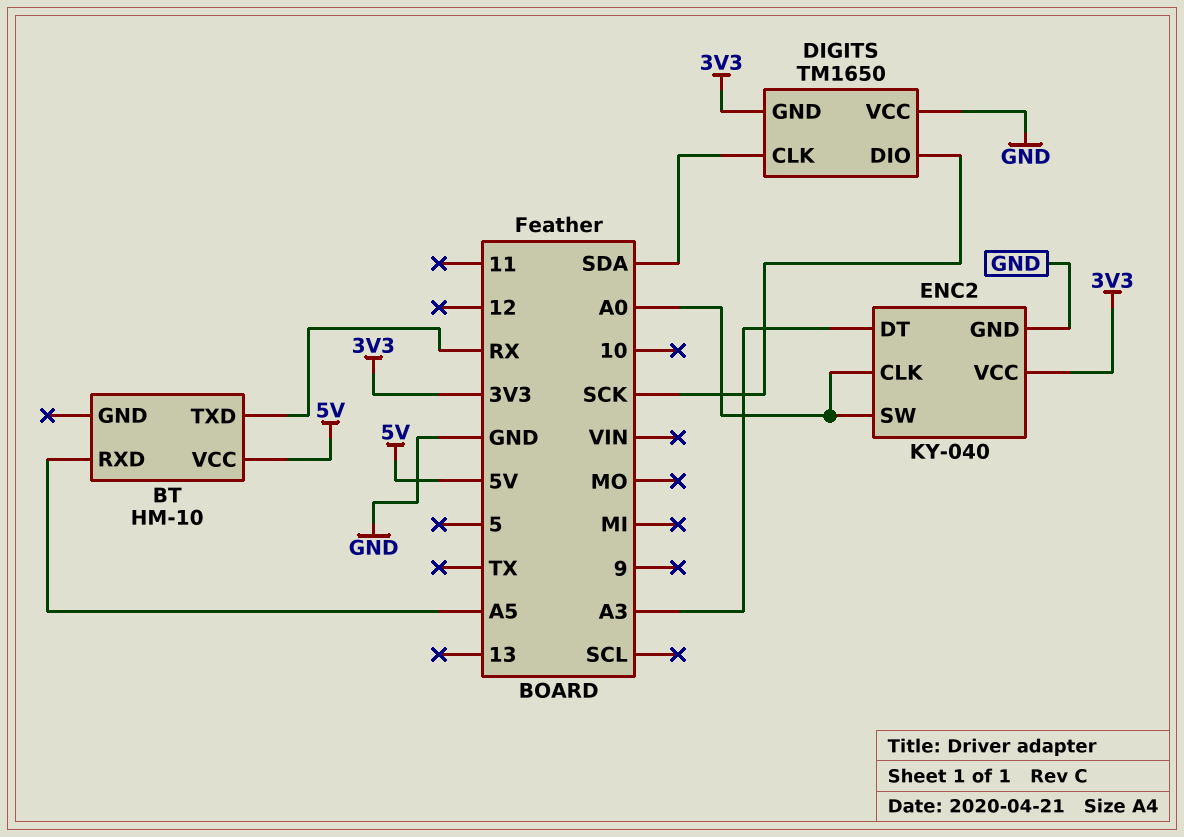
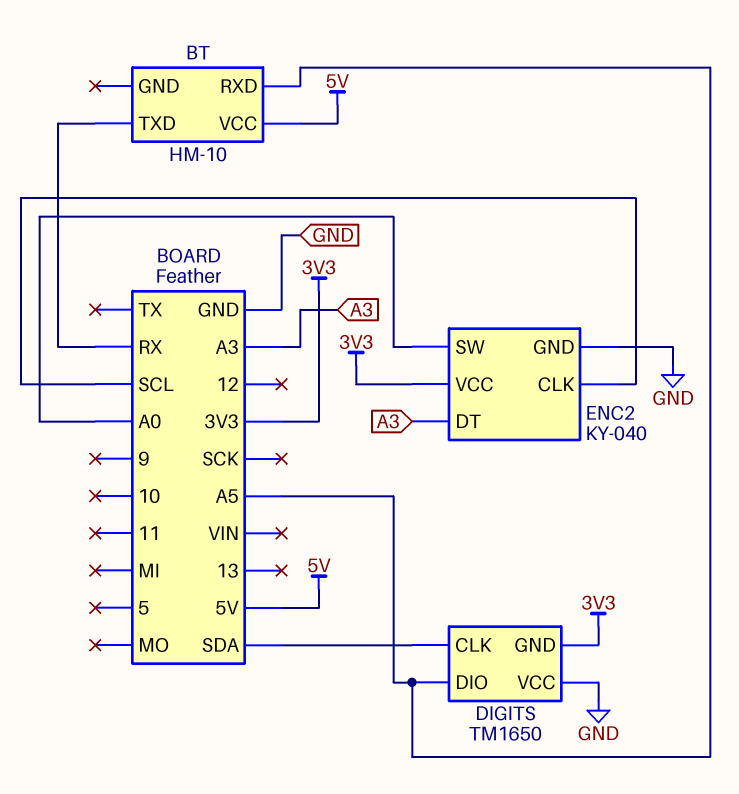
DIGITS pin DIO: SCK -> A5
ENC2 pin CLK: A0 -> SCL

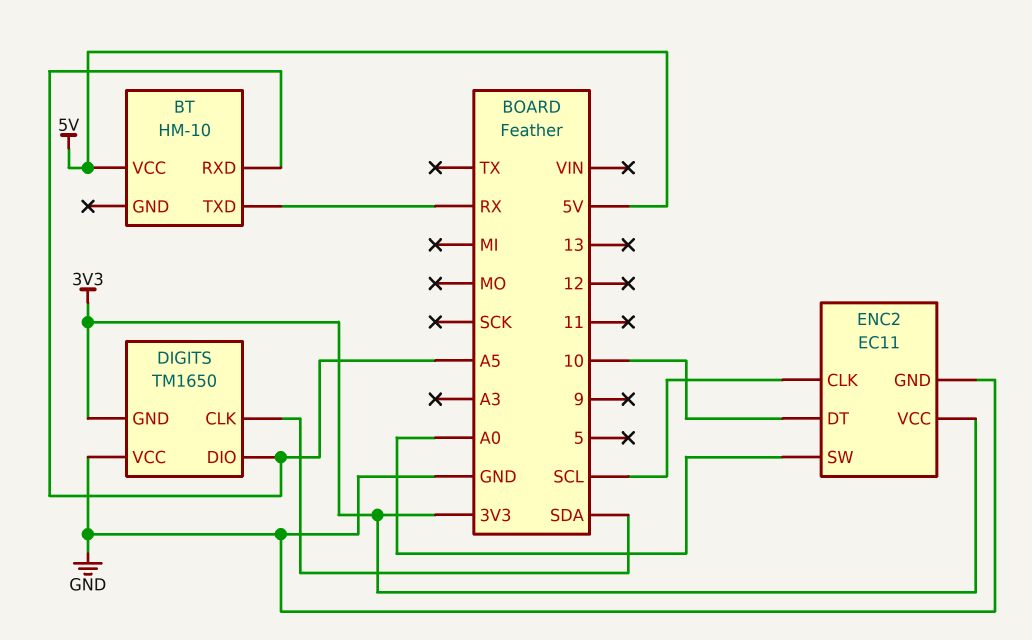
ENC2: KY-040 -> EC11
ENC2 pin DT: A3 -> 10

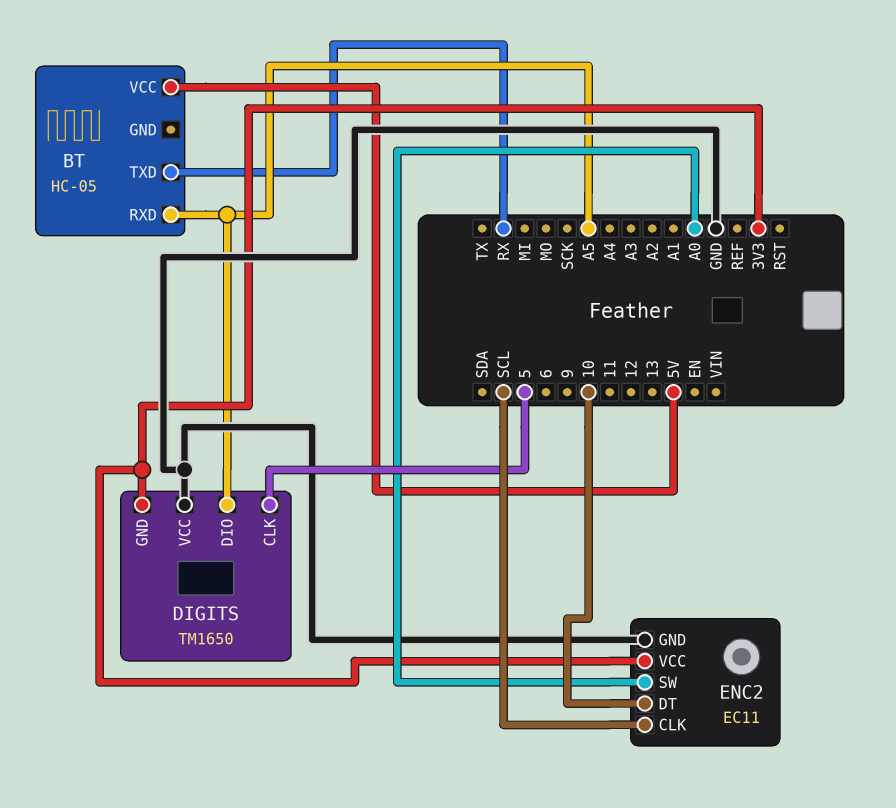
BT: HM-10 -> HC-05
DIGITS pin CLK: SDA -> 5

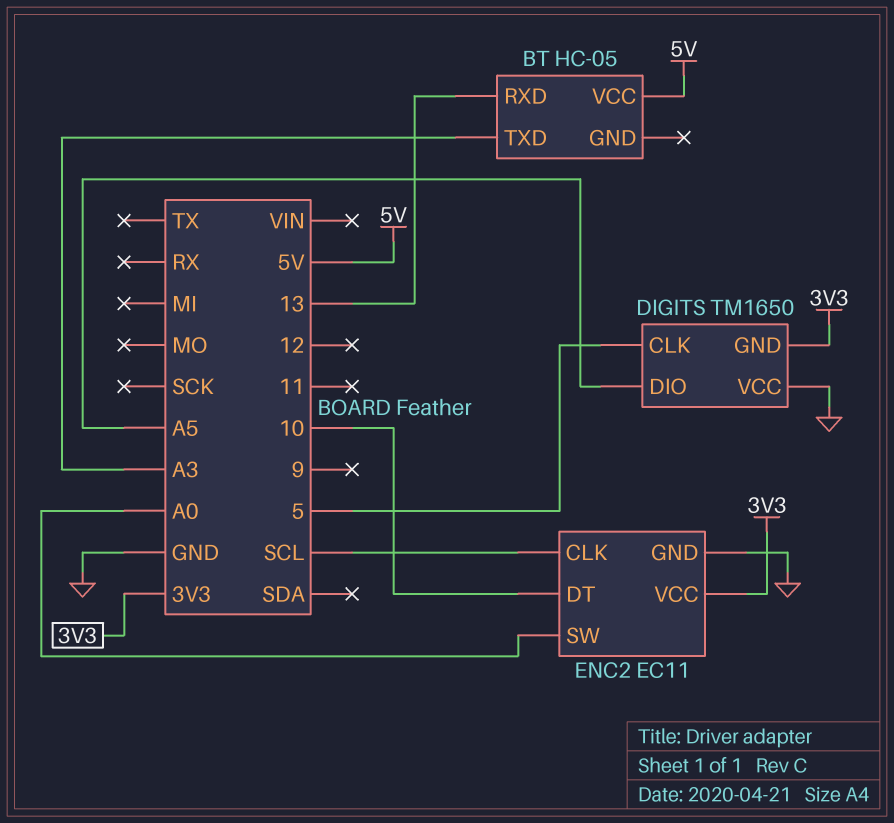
BT pin RXD: A5 -> 13
BT pin TXD: RX -> A3

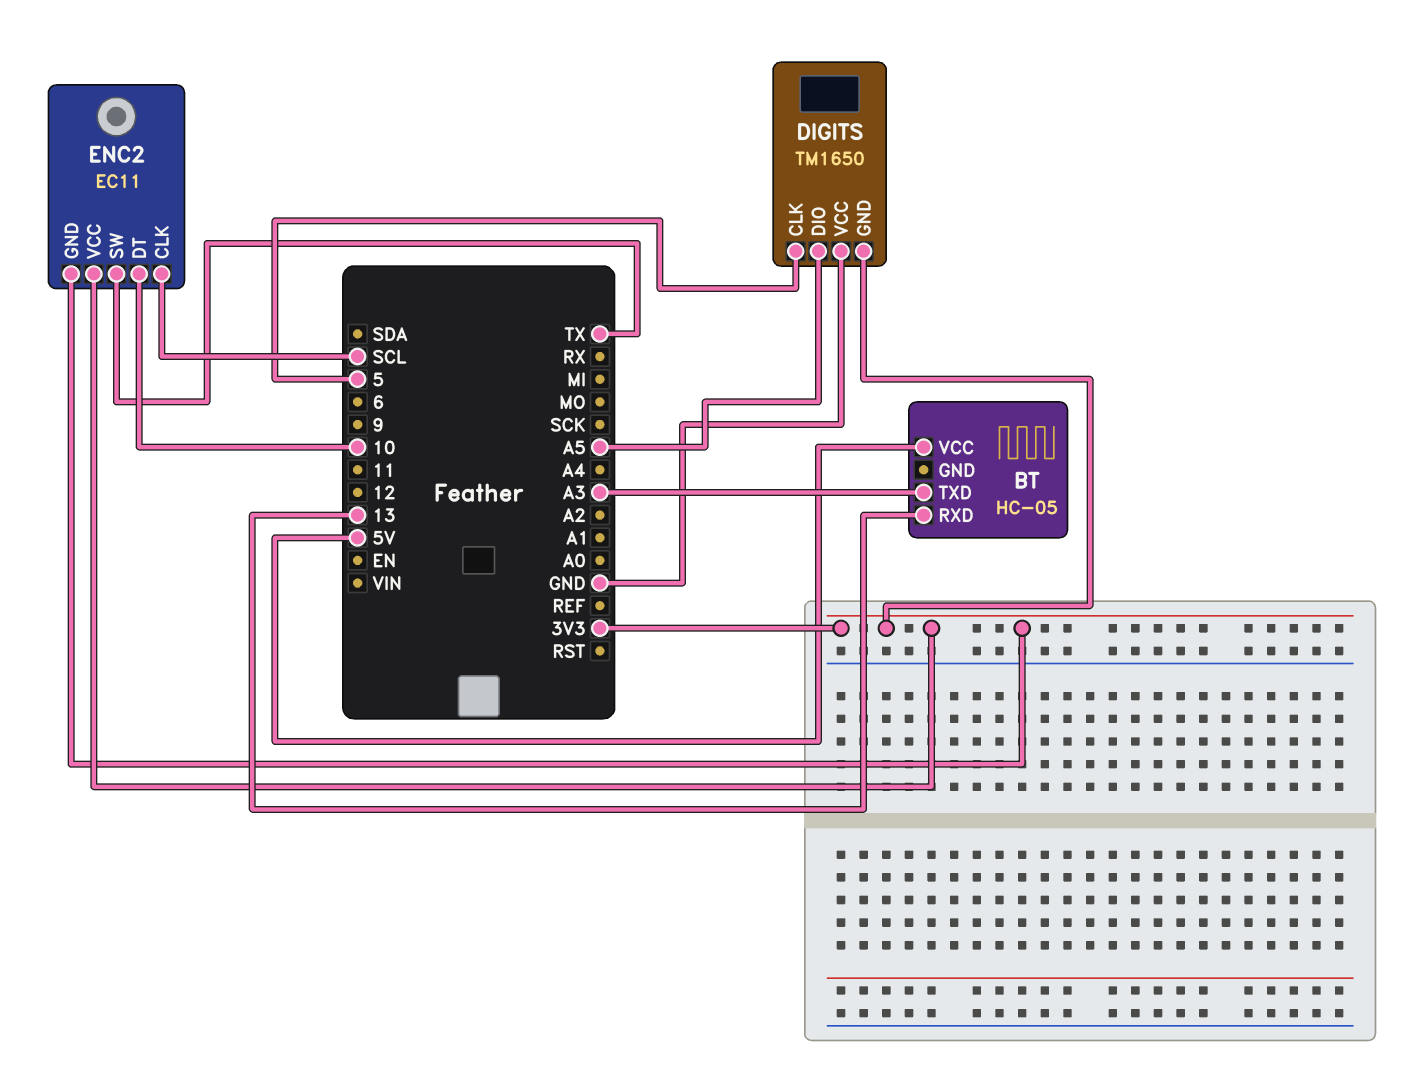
ENC2 pin GND: GND -> 3V3
ENC2 pin SW: A0 -> TX

